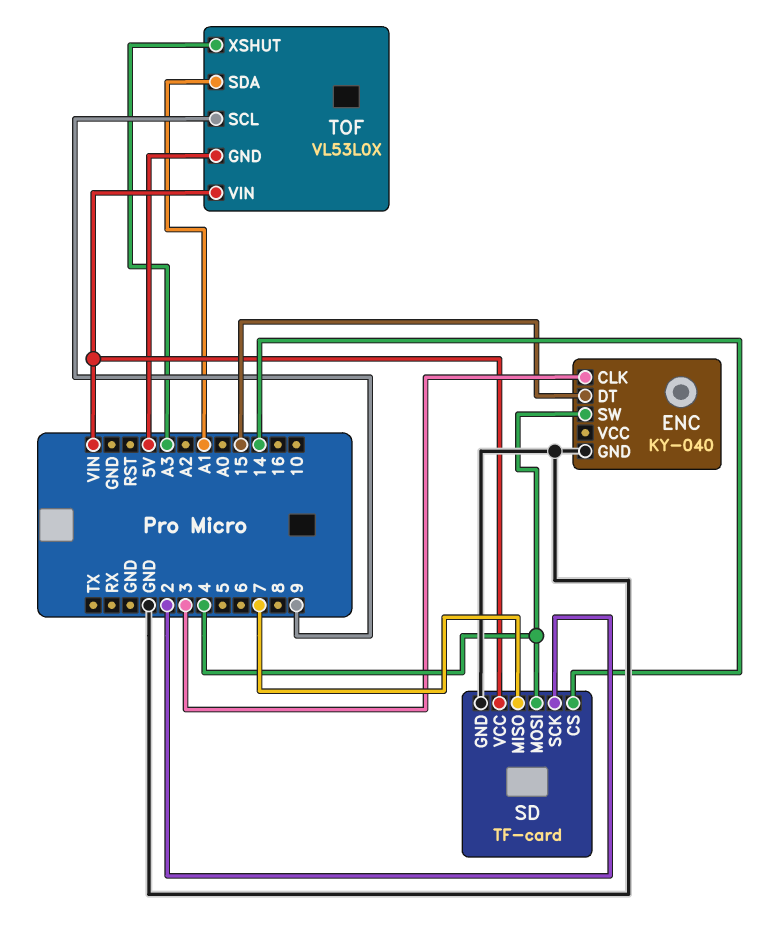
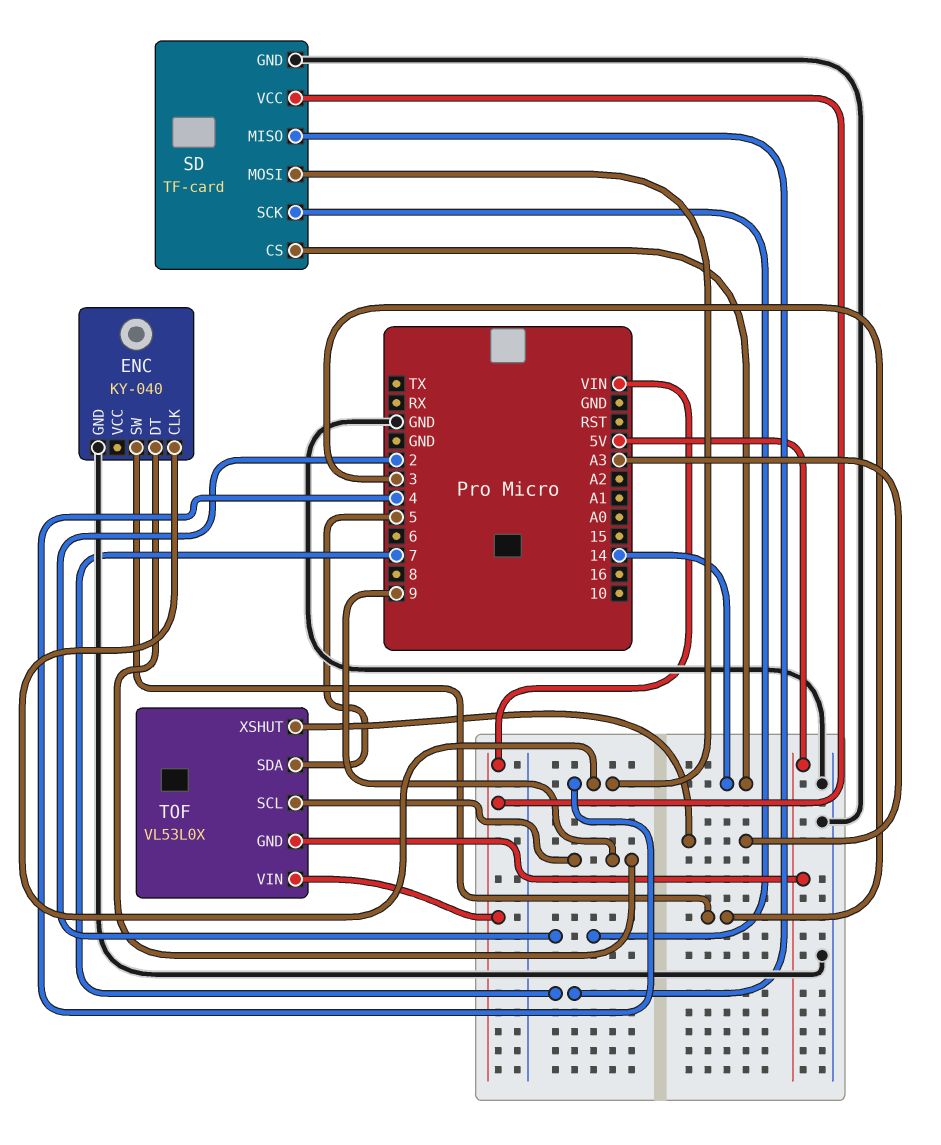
ENC pin CLK: 3 -> 4
ENC pin DT: 15 -> 9
ENC pin SW: 4 -> 3
TOF pin SDA: A1 -> 5

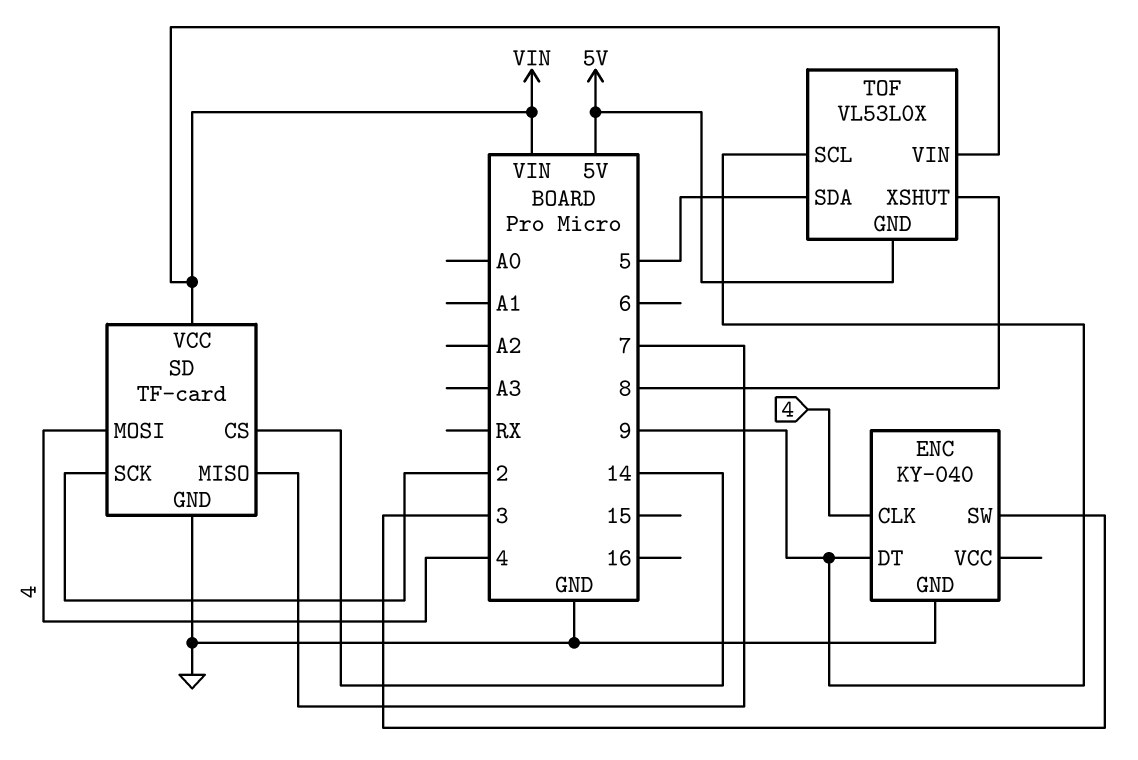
TOF pin XSHUT: A3 -> 8

